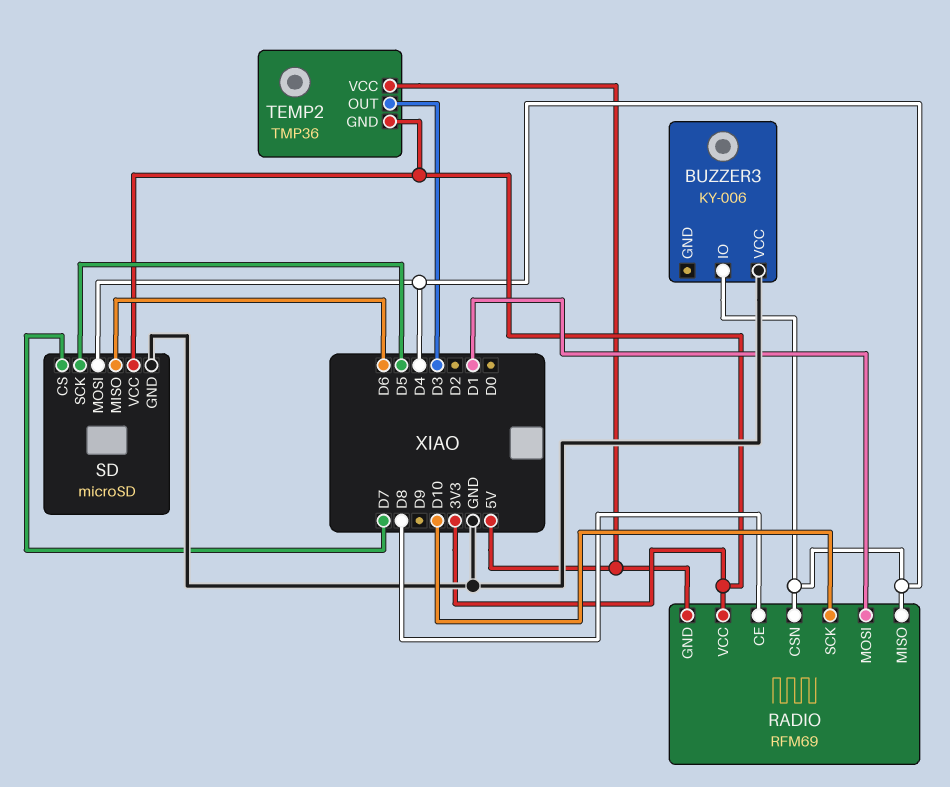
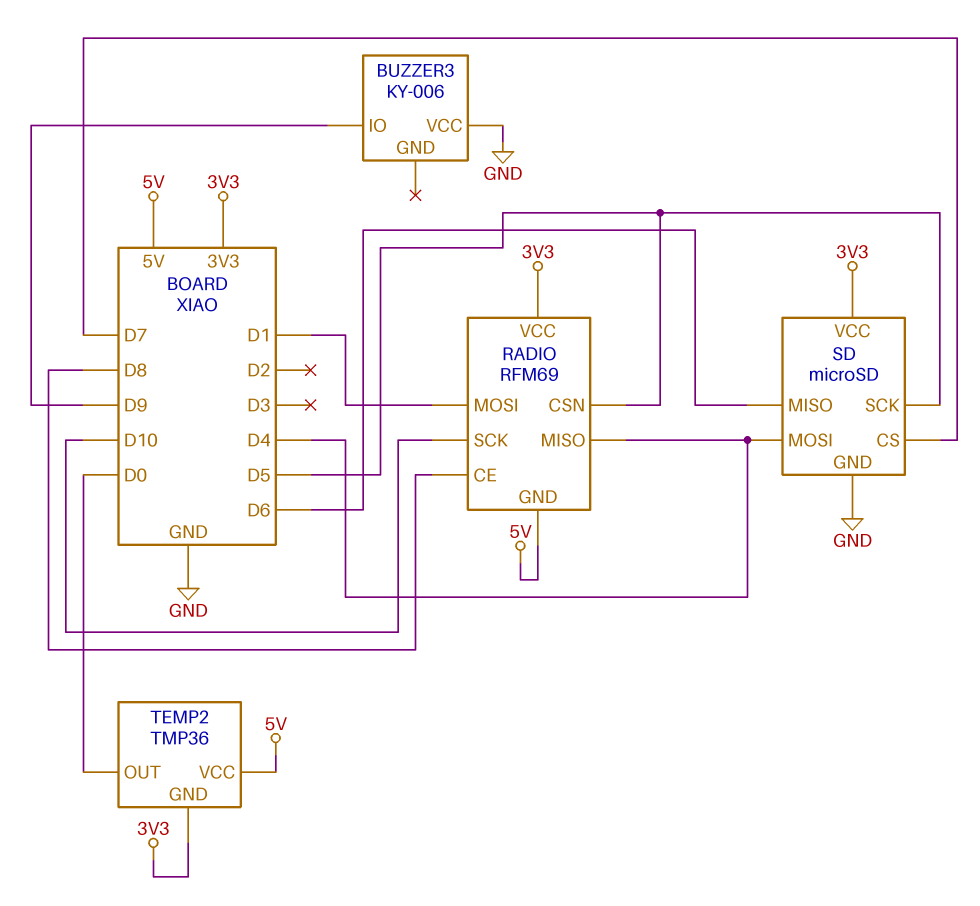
BUZZER3 pin IO: D4 -> D9
RADIO pin CSN: D4 -> D5
TEMP2 pin OUT: D3 -> D0

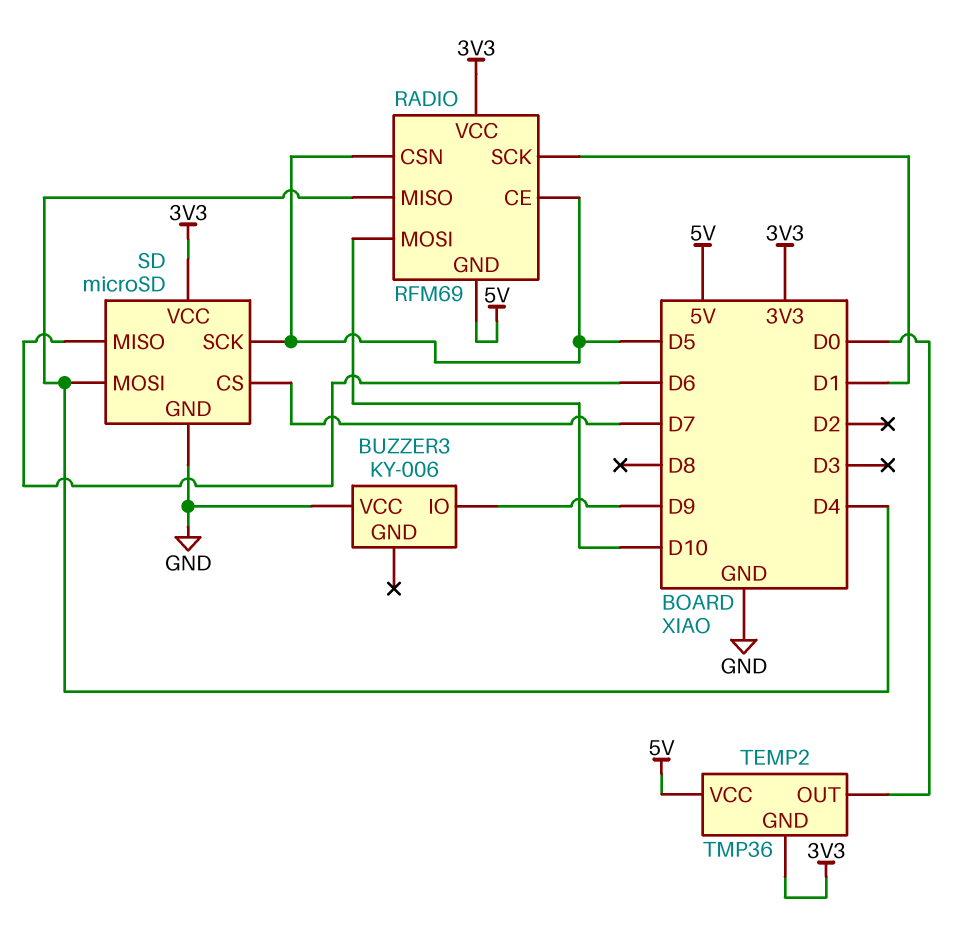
RADIO pin CE: D8 -> D5
RADIO pin MOSI: D1 -> D10
RADIO pin SCK: D10 -> D1

